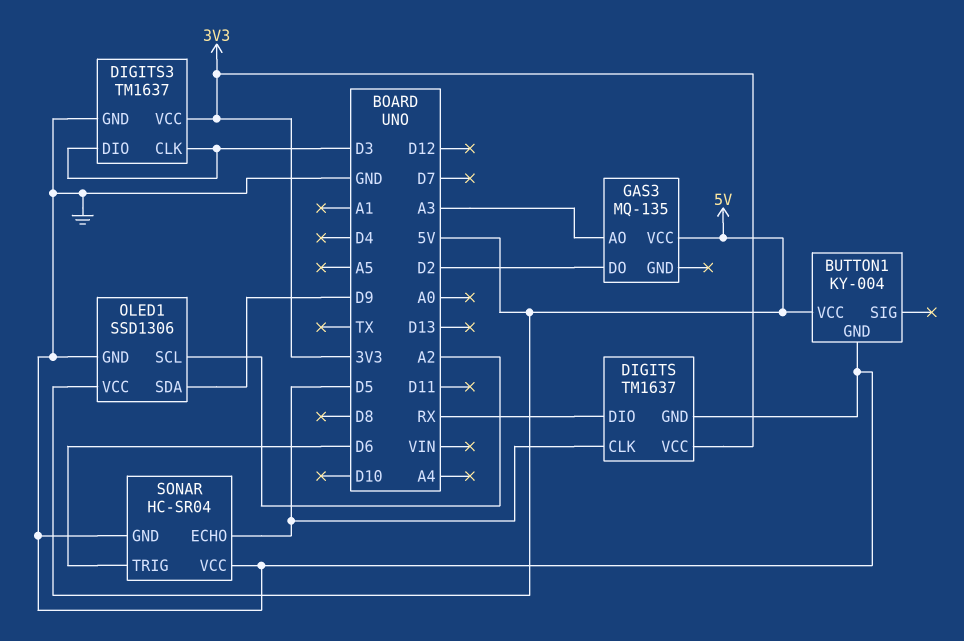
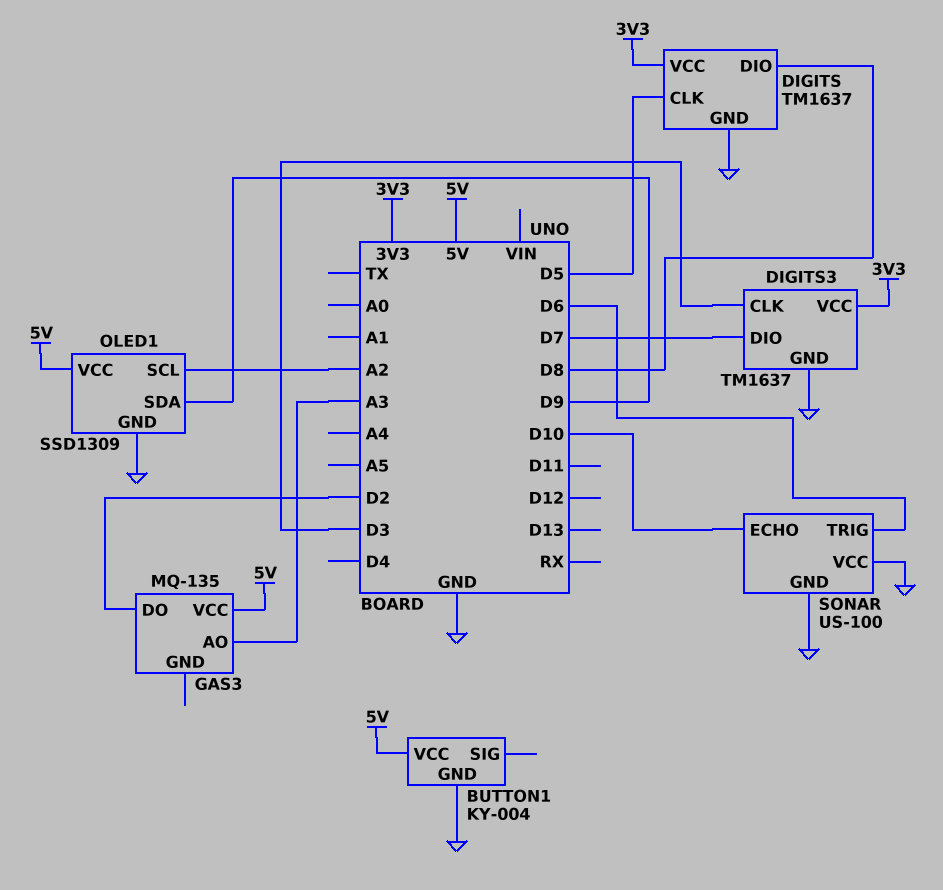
DIGITS pin DIO: RX -> D8
DIGITS3 pin DIO: D3 -> D7
OLED1: SSD1306 -> SSD1309
SONAR: HC-SR04 -> US-100
SONAR pin ECHO: D5 -> D10

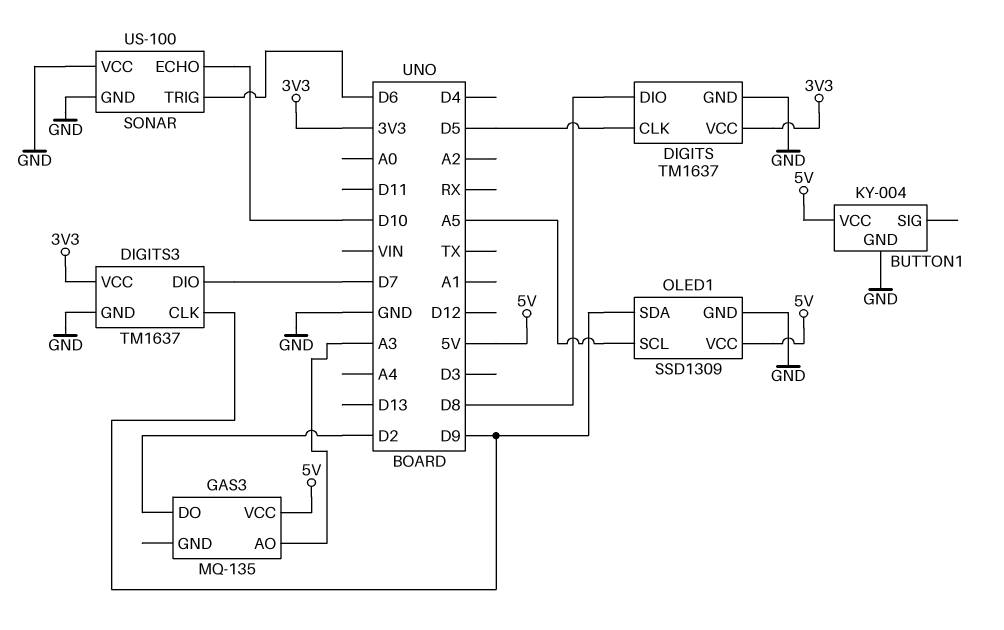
DIGITS3 pin CLK: D3 -> D9
OLED1 pin SCL: A2 -> A5

